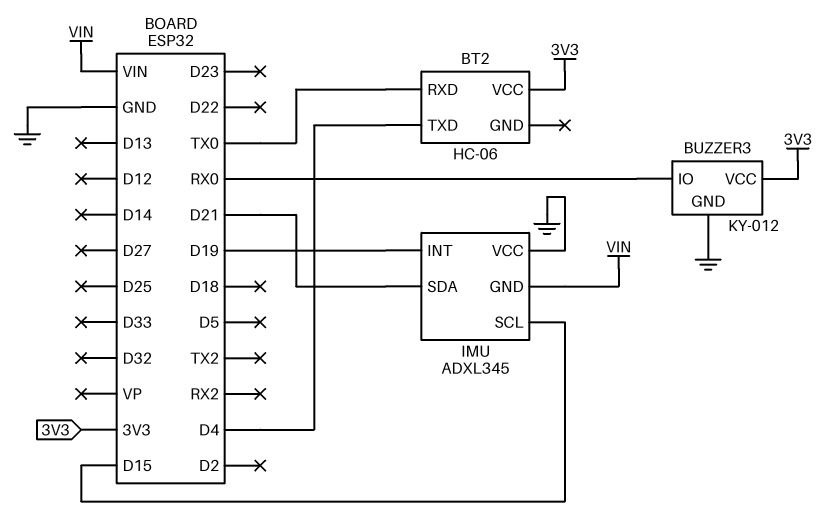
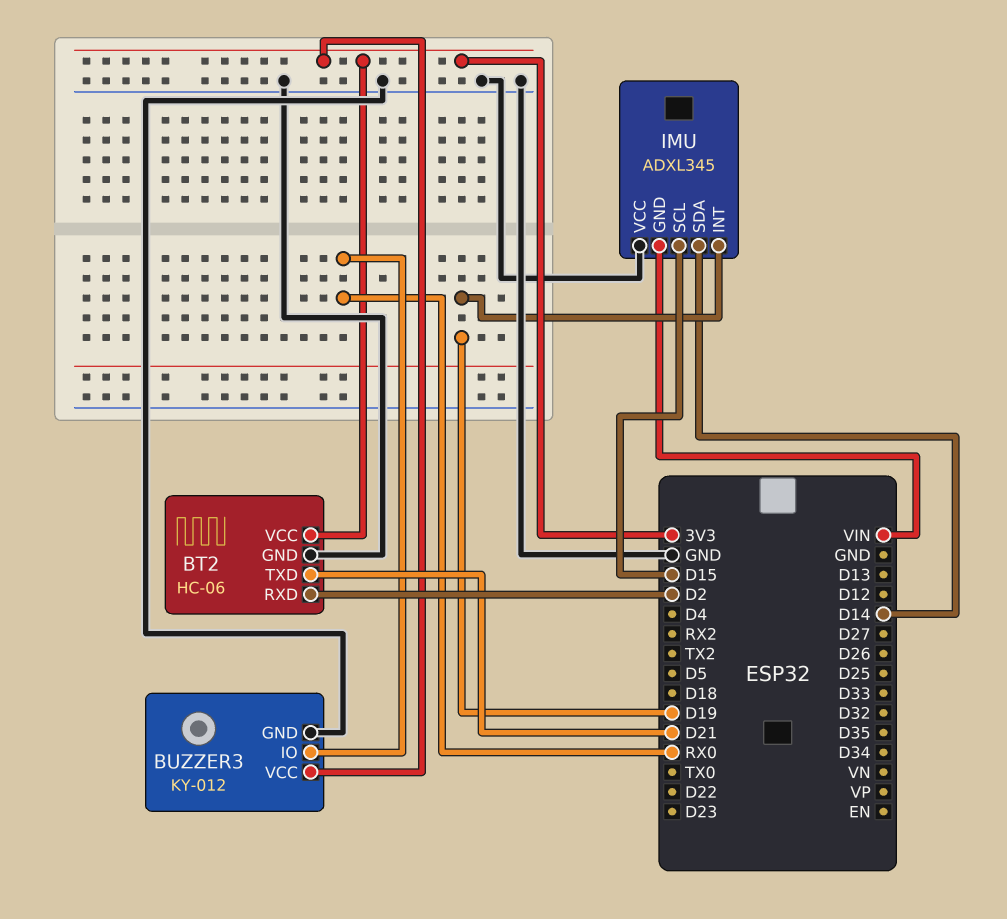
BT2 pin GND: none -> GND
BT2 pin RXD: TX0 -> D2
BT2 pin TXD: D4 -> D21
IMU pin SDA: D21 -> D14

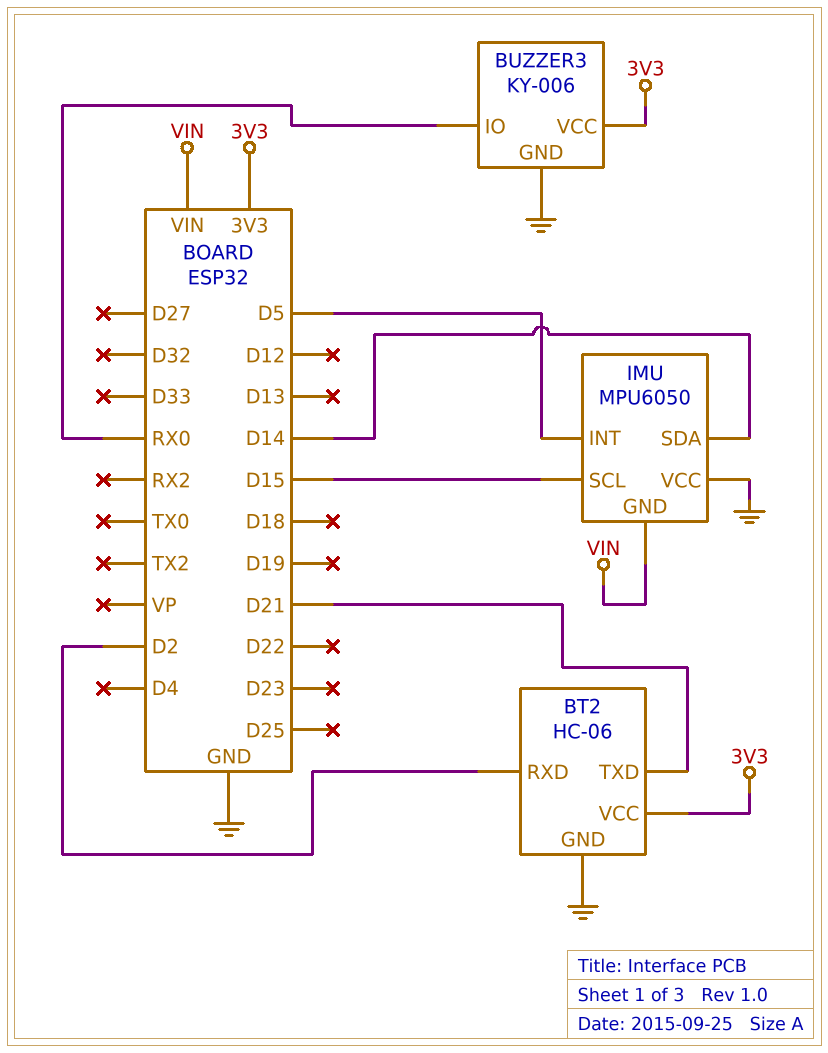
BUZZER3: KY-012 -> KY-006
IMU: ADXL345 -> MPU6050
IMU pin INT: D19 -> D5

